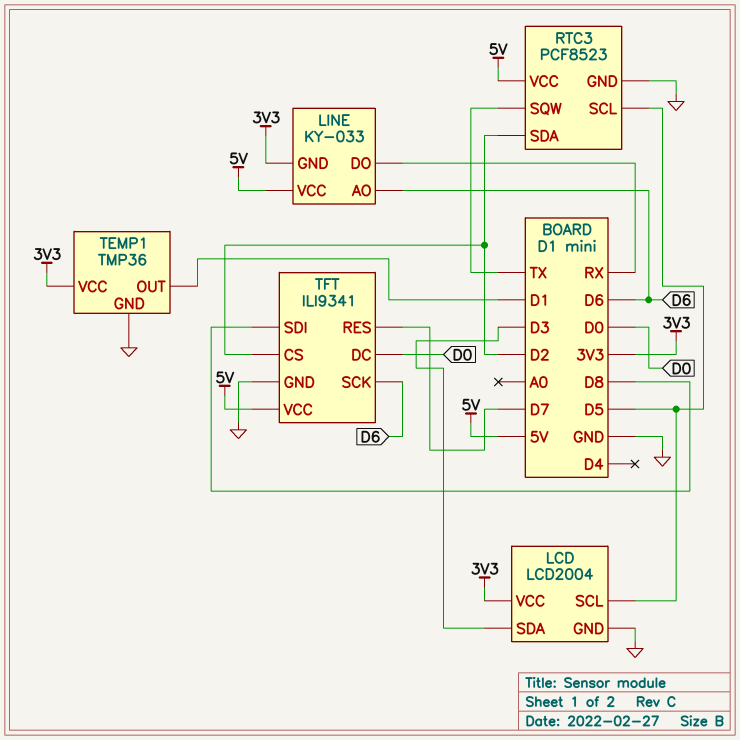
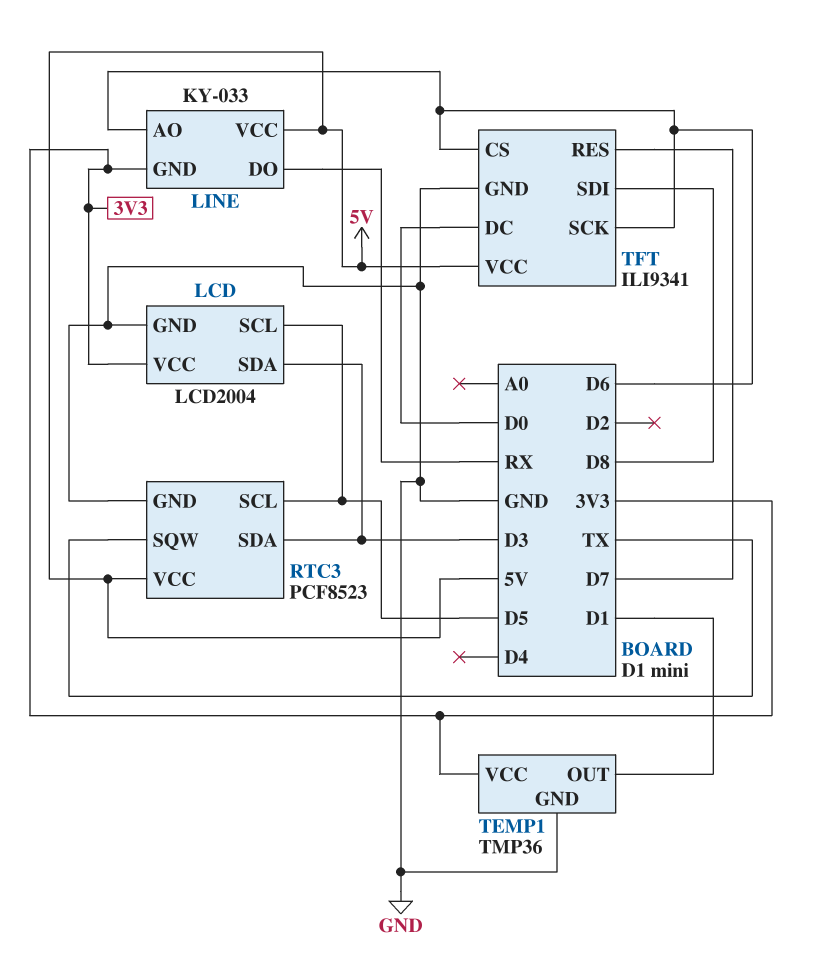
RTC3 pin SDA: D2 -> D3
TFT pin CS: D2 -> D6

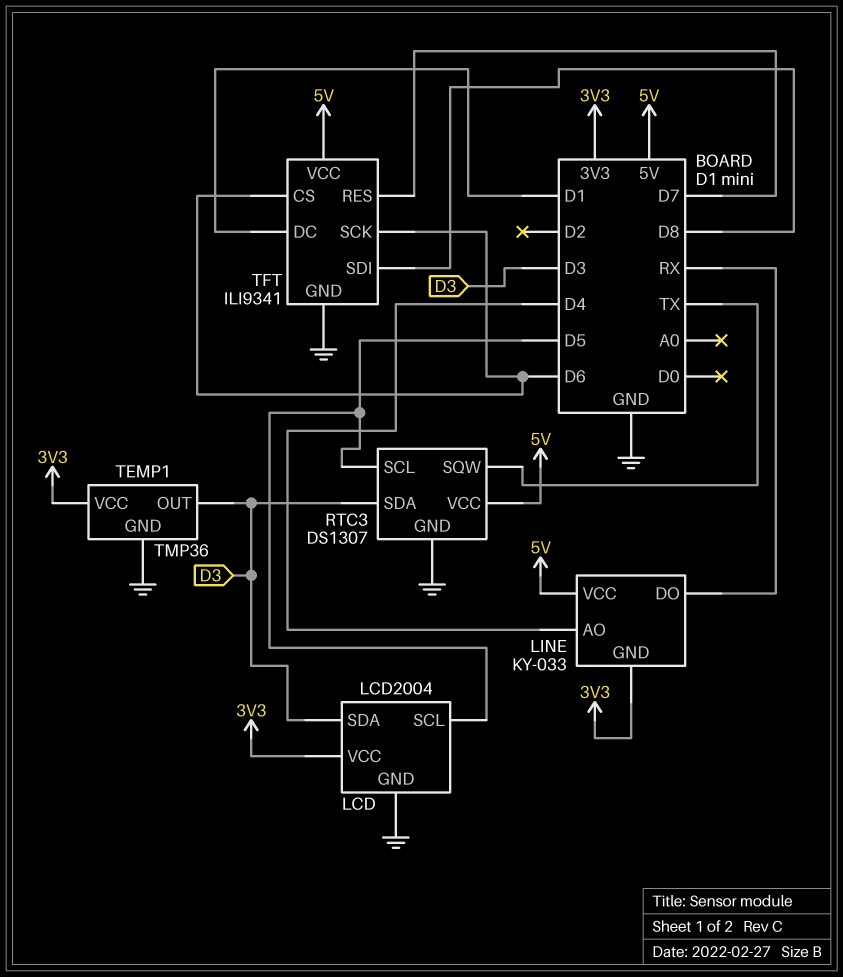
LINE pin AO: D6 -> D4
RTC3: PCF8523 -> DS1307
TEMP1 pin OUT: D1 -> D3
TFT pin DC: D0 -> D1

